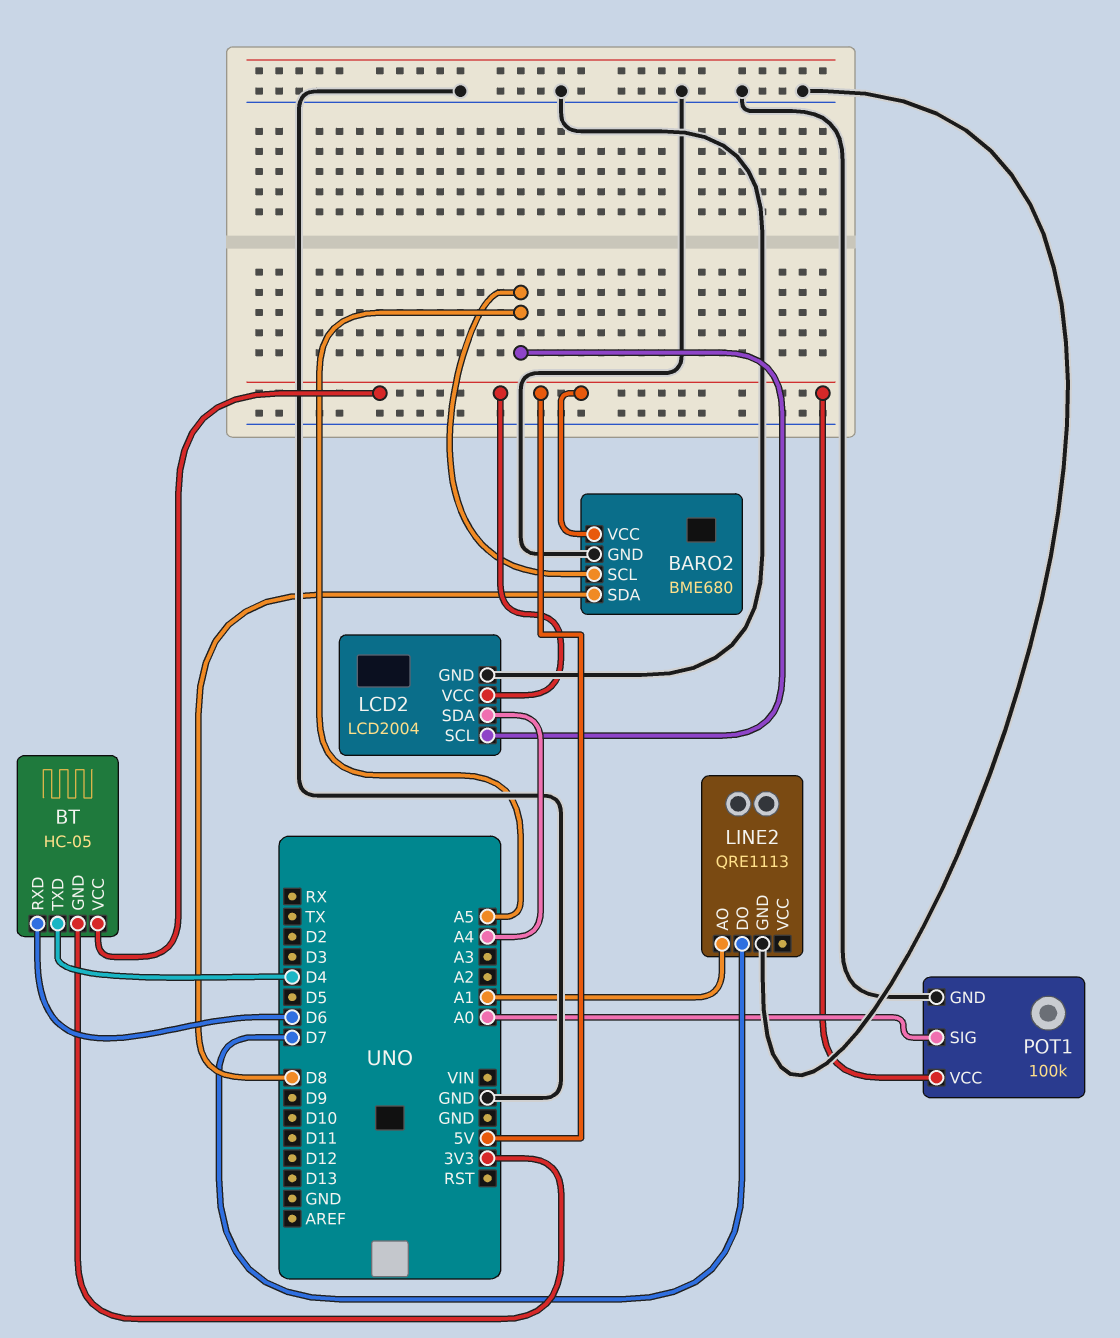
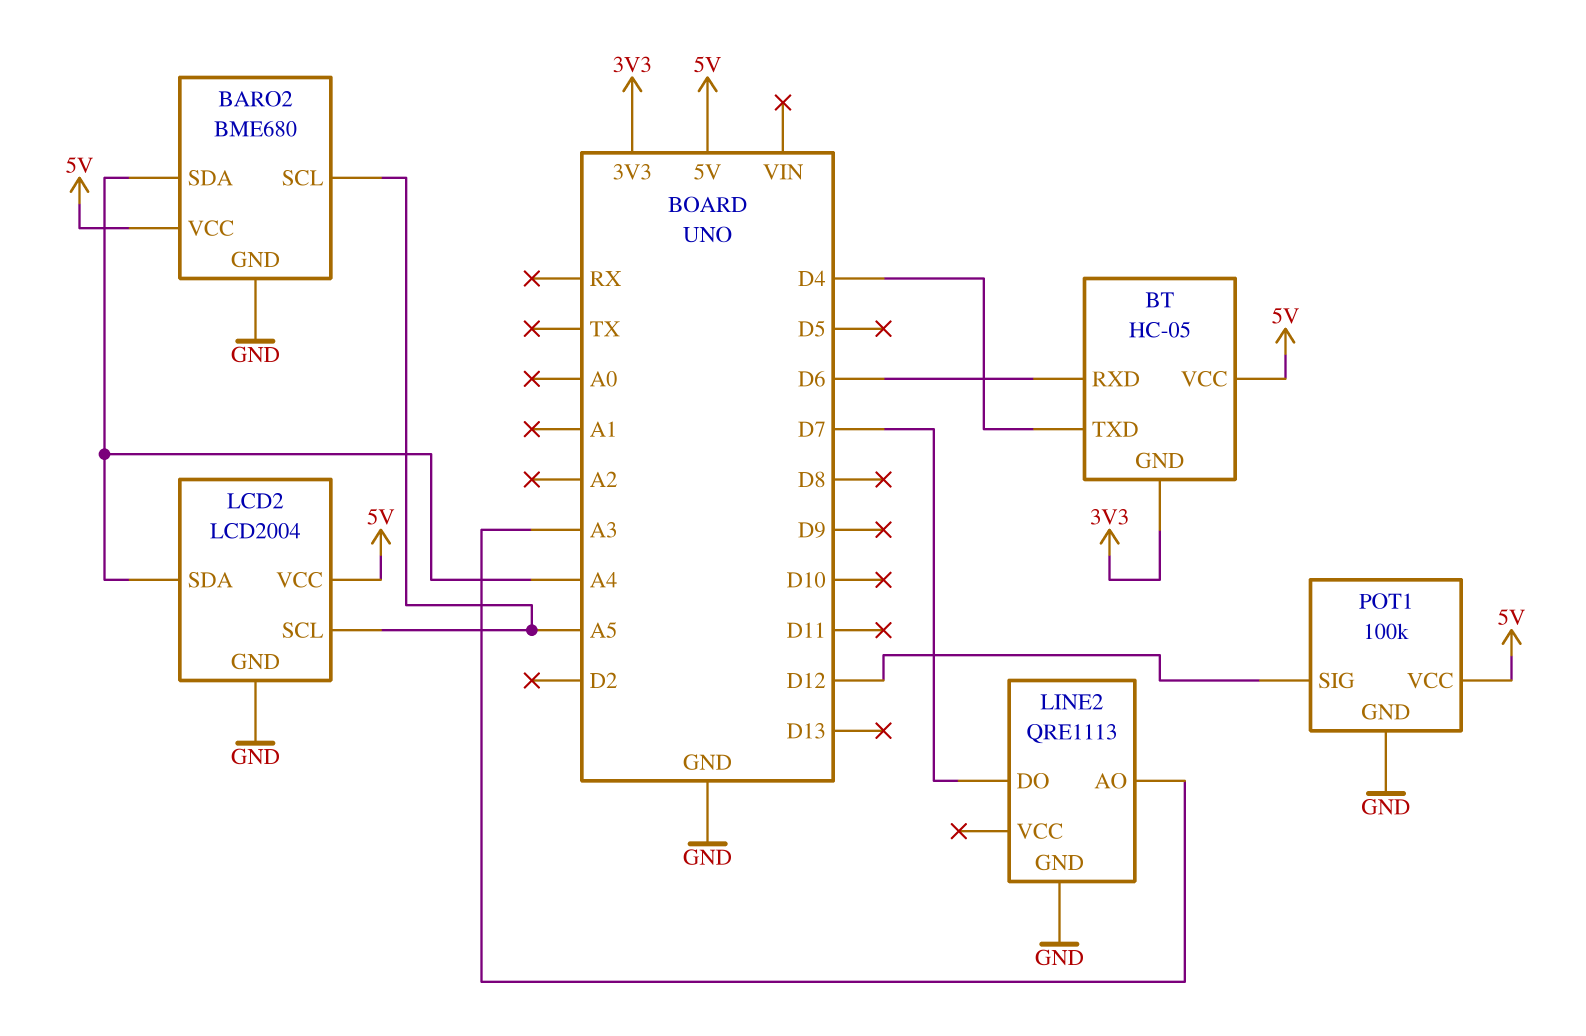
BARO2 pin SDA: D8 -> A4
LINE2 pin AO: A1 -> A3
POT1 pin SIG: A0 -> D12

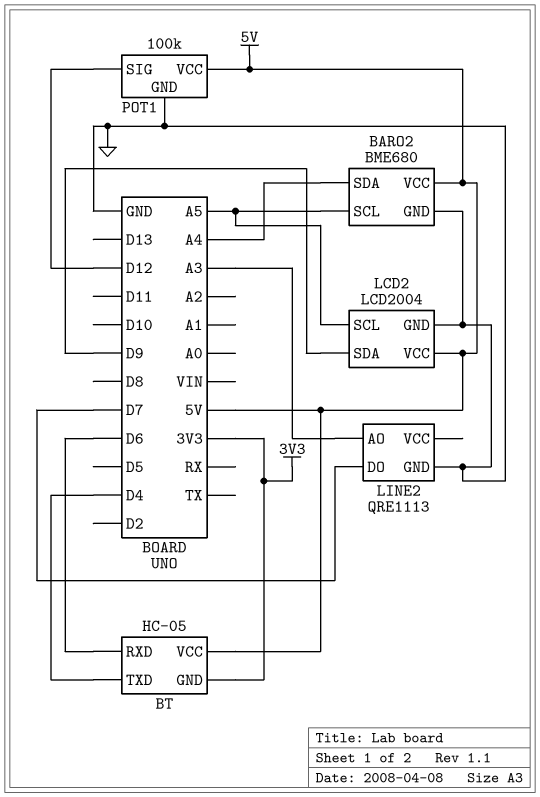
LCD2 pin SDA: A4 -> D9

